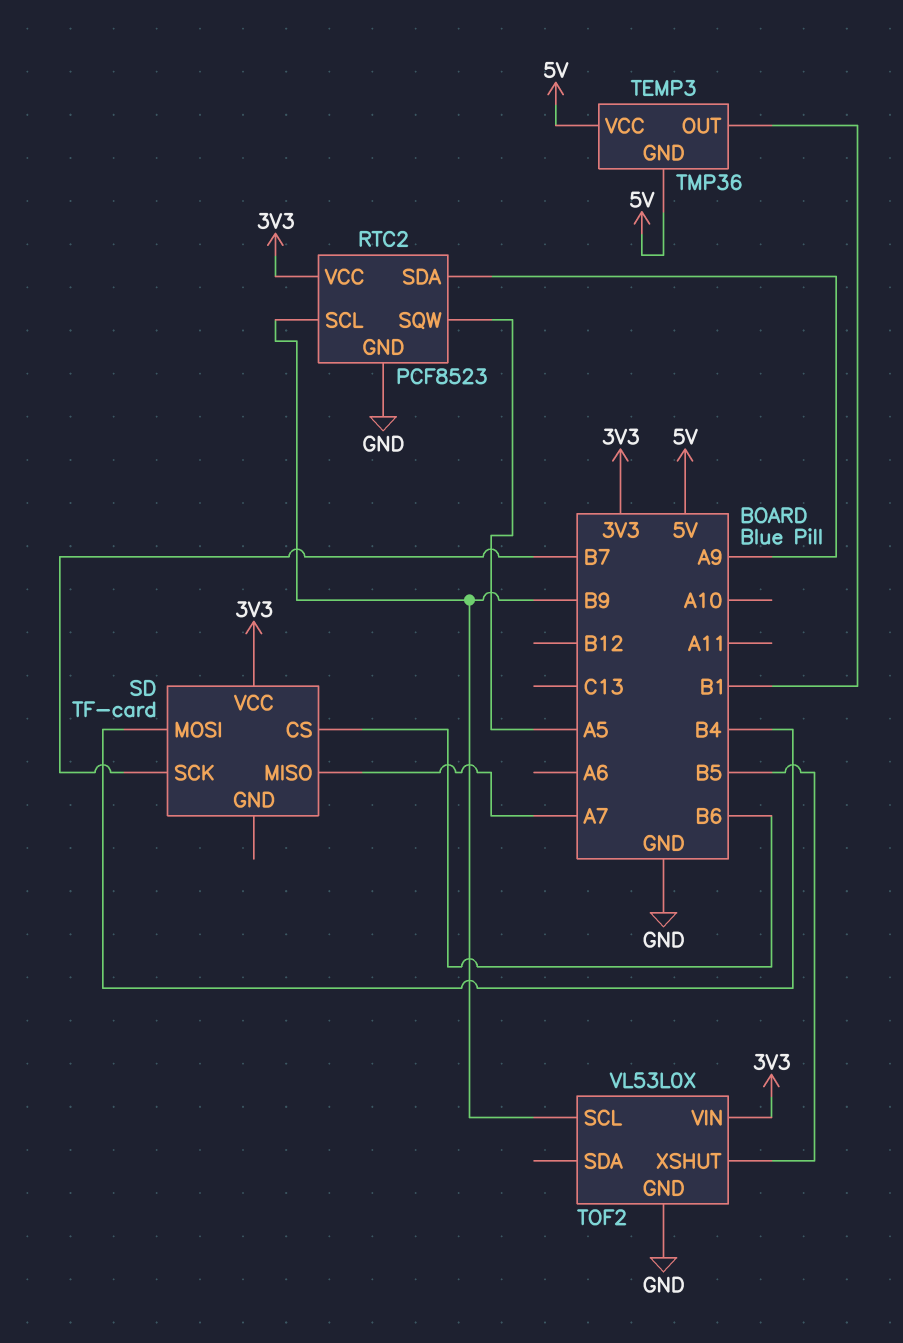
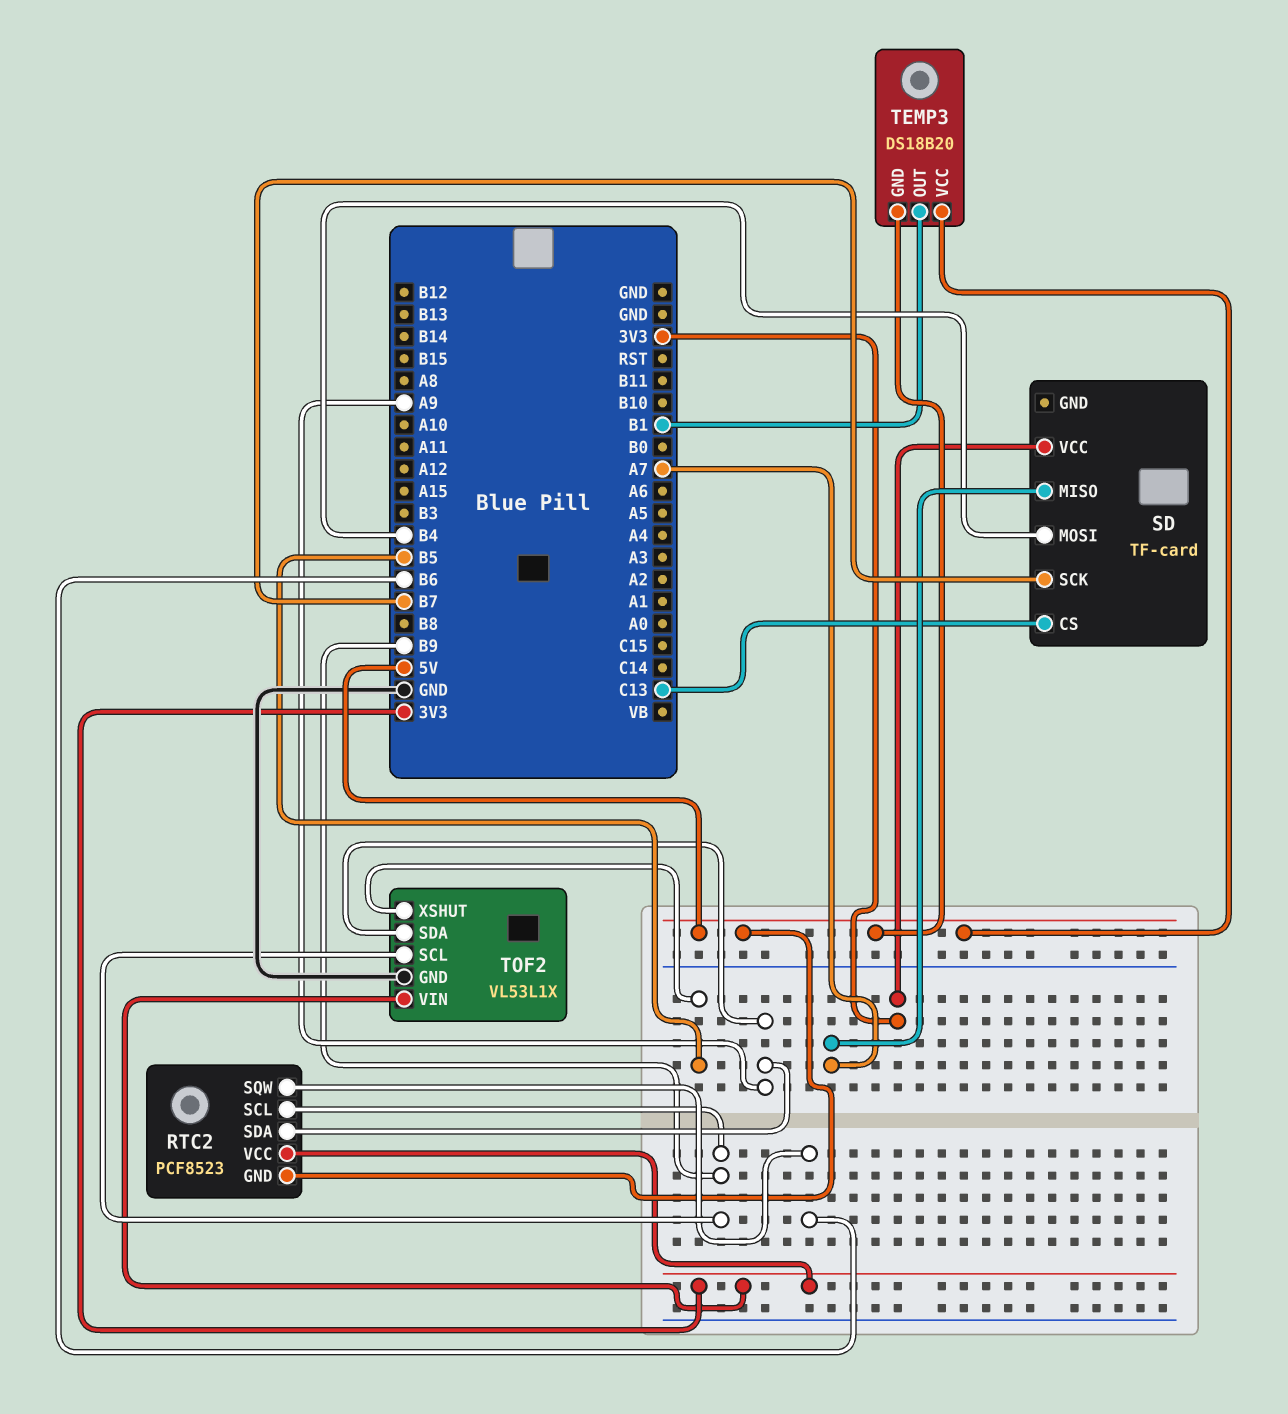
RTC2 pin GND: GND -> 5V
RTC2 pin SQW: A5 -> B6
SD pin CS: B6 -> C13
TEMP3: TMP36 -> DS18B20
TOF2: VL53L0X -> VL53L1X
TOF2 pin SDA: none -> A9

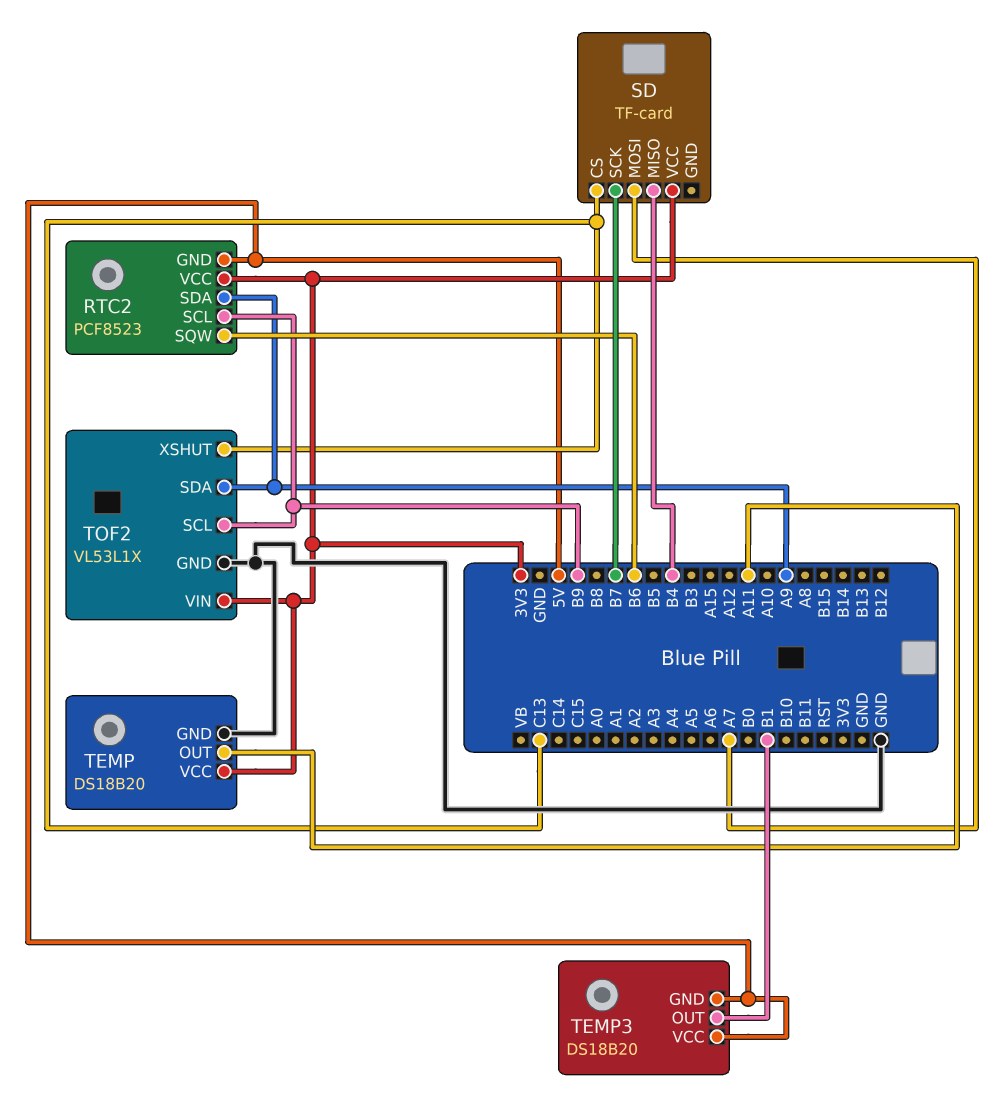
SD pin MISO: A7 -> B4
SD pin MOSI: B4 -> A7
TEMP: none -> DS18B20
TEMP pin GND: none -> GND
TEMP pin OUT: none -> A11
TEMP pin VCC: none -> 3V3
TOF2 pin XSHUT: B5 -> C13

